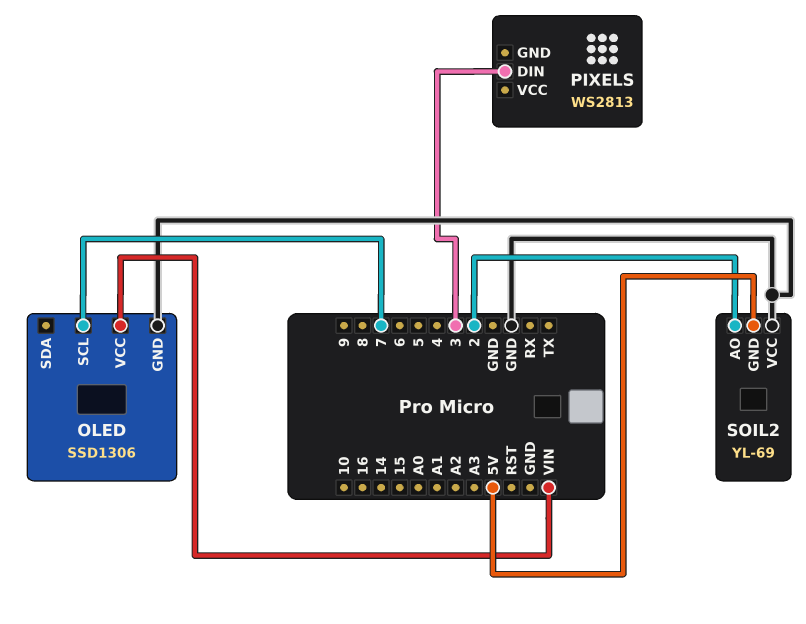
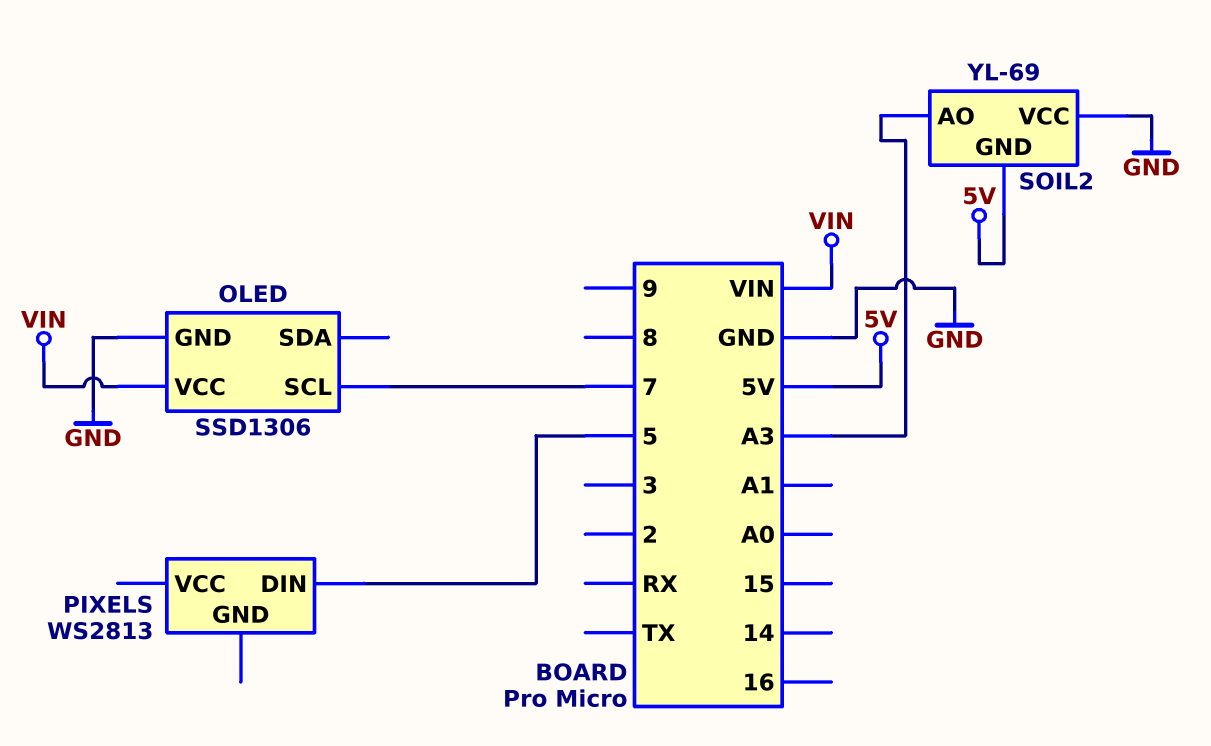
PIXELS pin DIN: 3 -> 5
SOIL2 pin AO: 2 -> A3

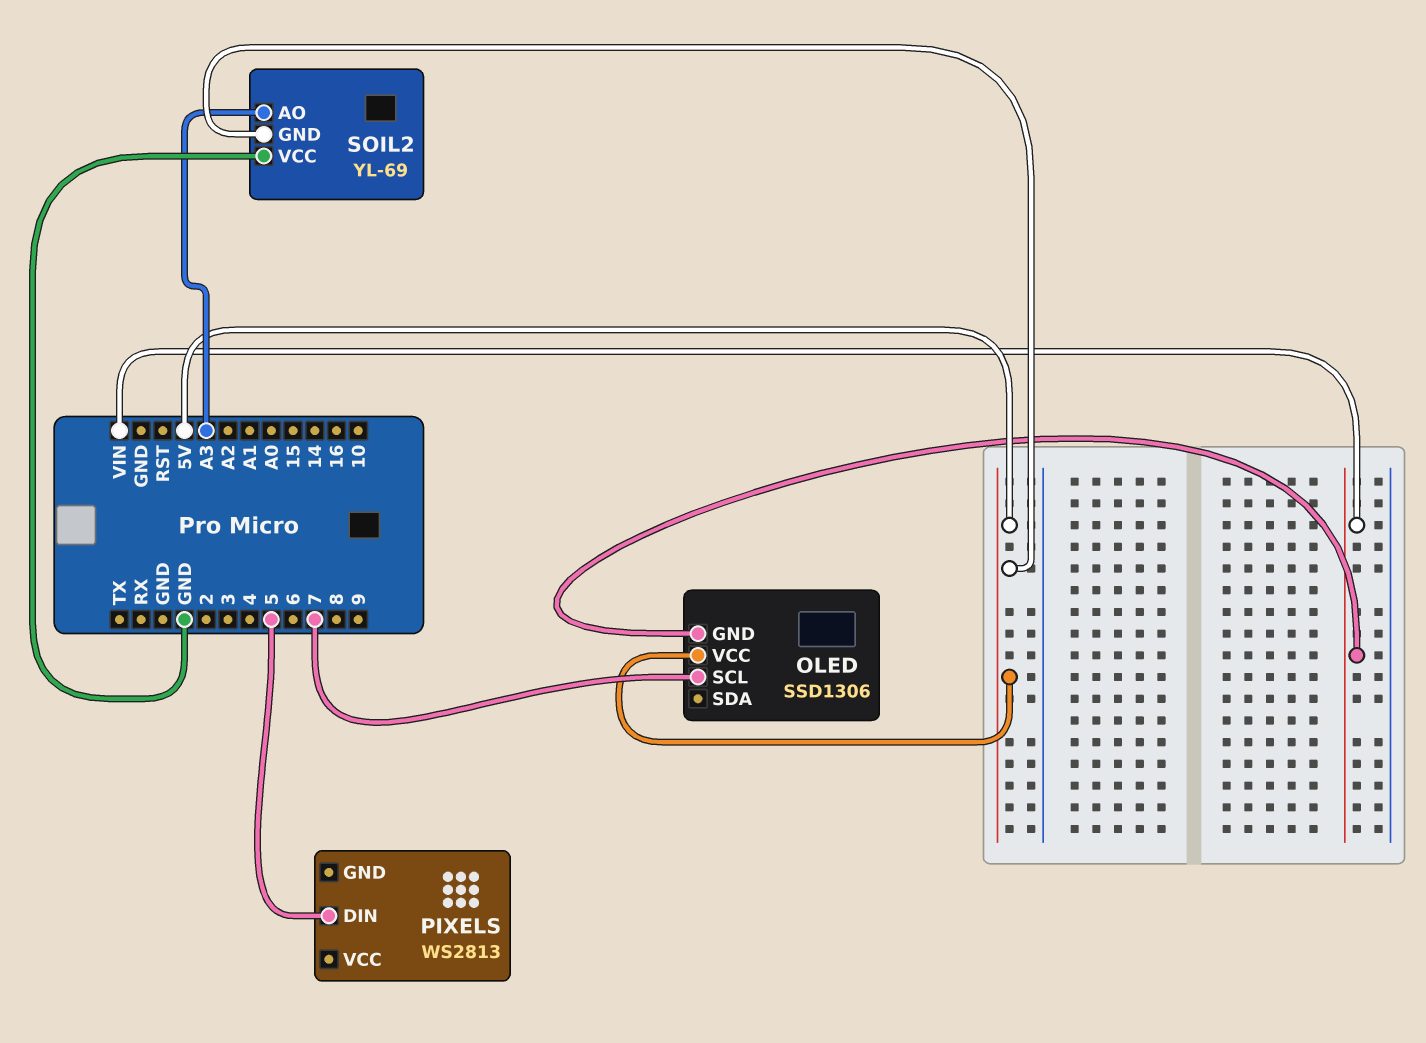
OLED pin GND: GND -> VIN
OLED pin VCC: VIN -> 5V

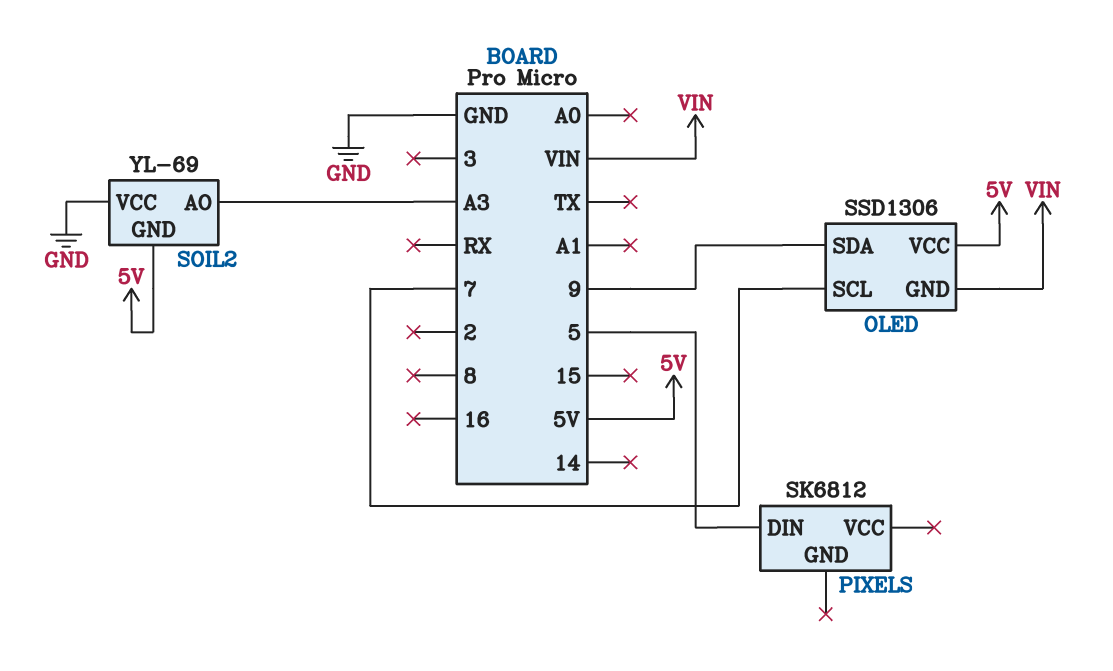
OLED pin SDA: none -> 9
PIXELS: WS2813 -> SK6812

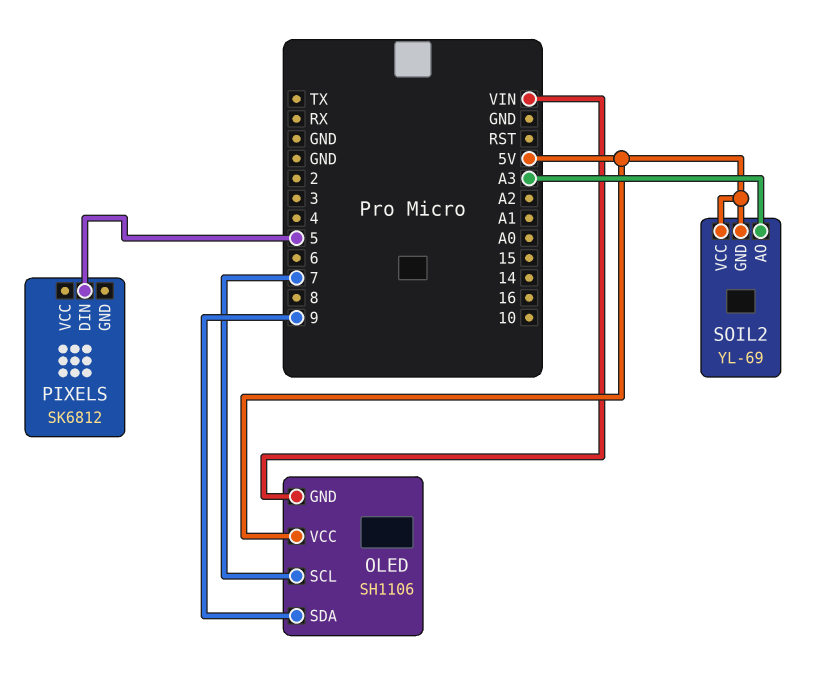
OLED: SSD1306 -> SH1106
SOIL2 pin VCC: GND -> 5V

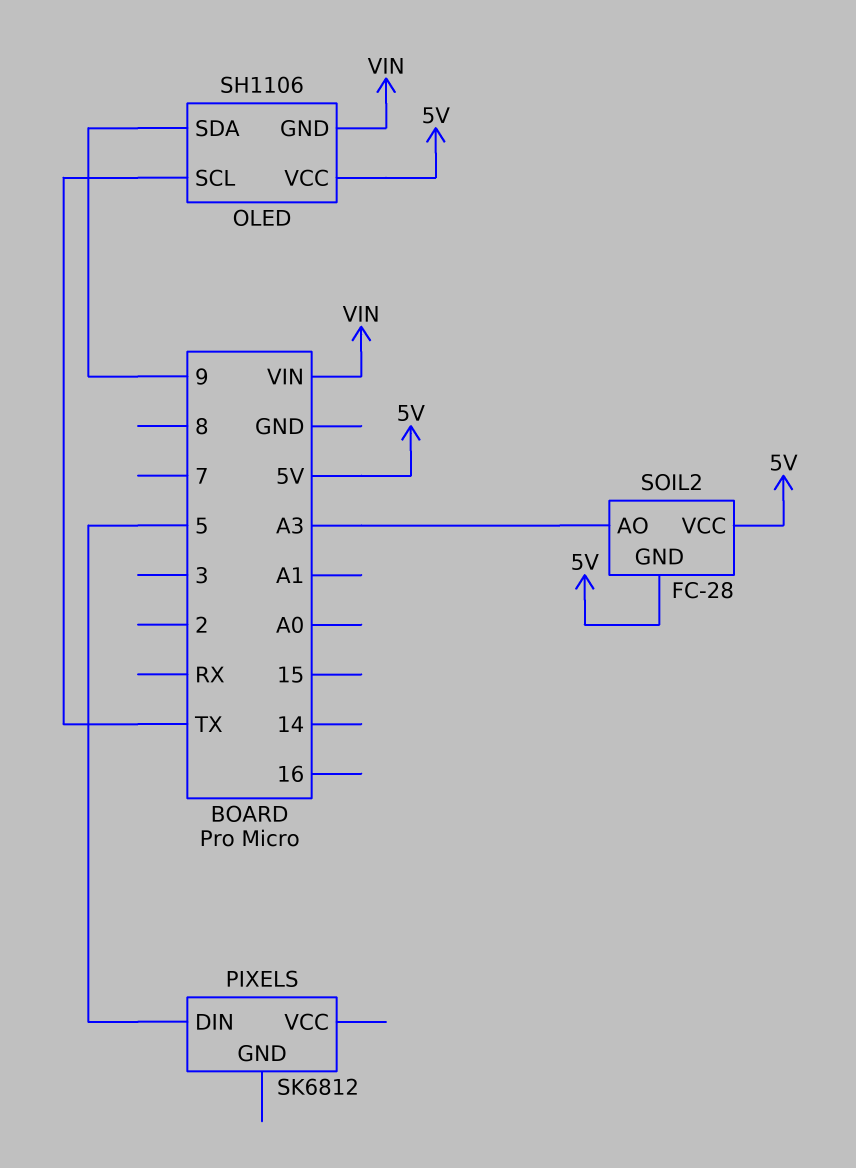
OLED pin SCL: 7 -> TX
SOIL2: YL-69 -> FC-28

